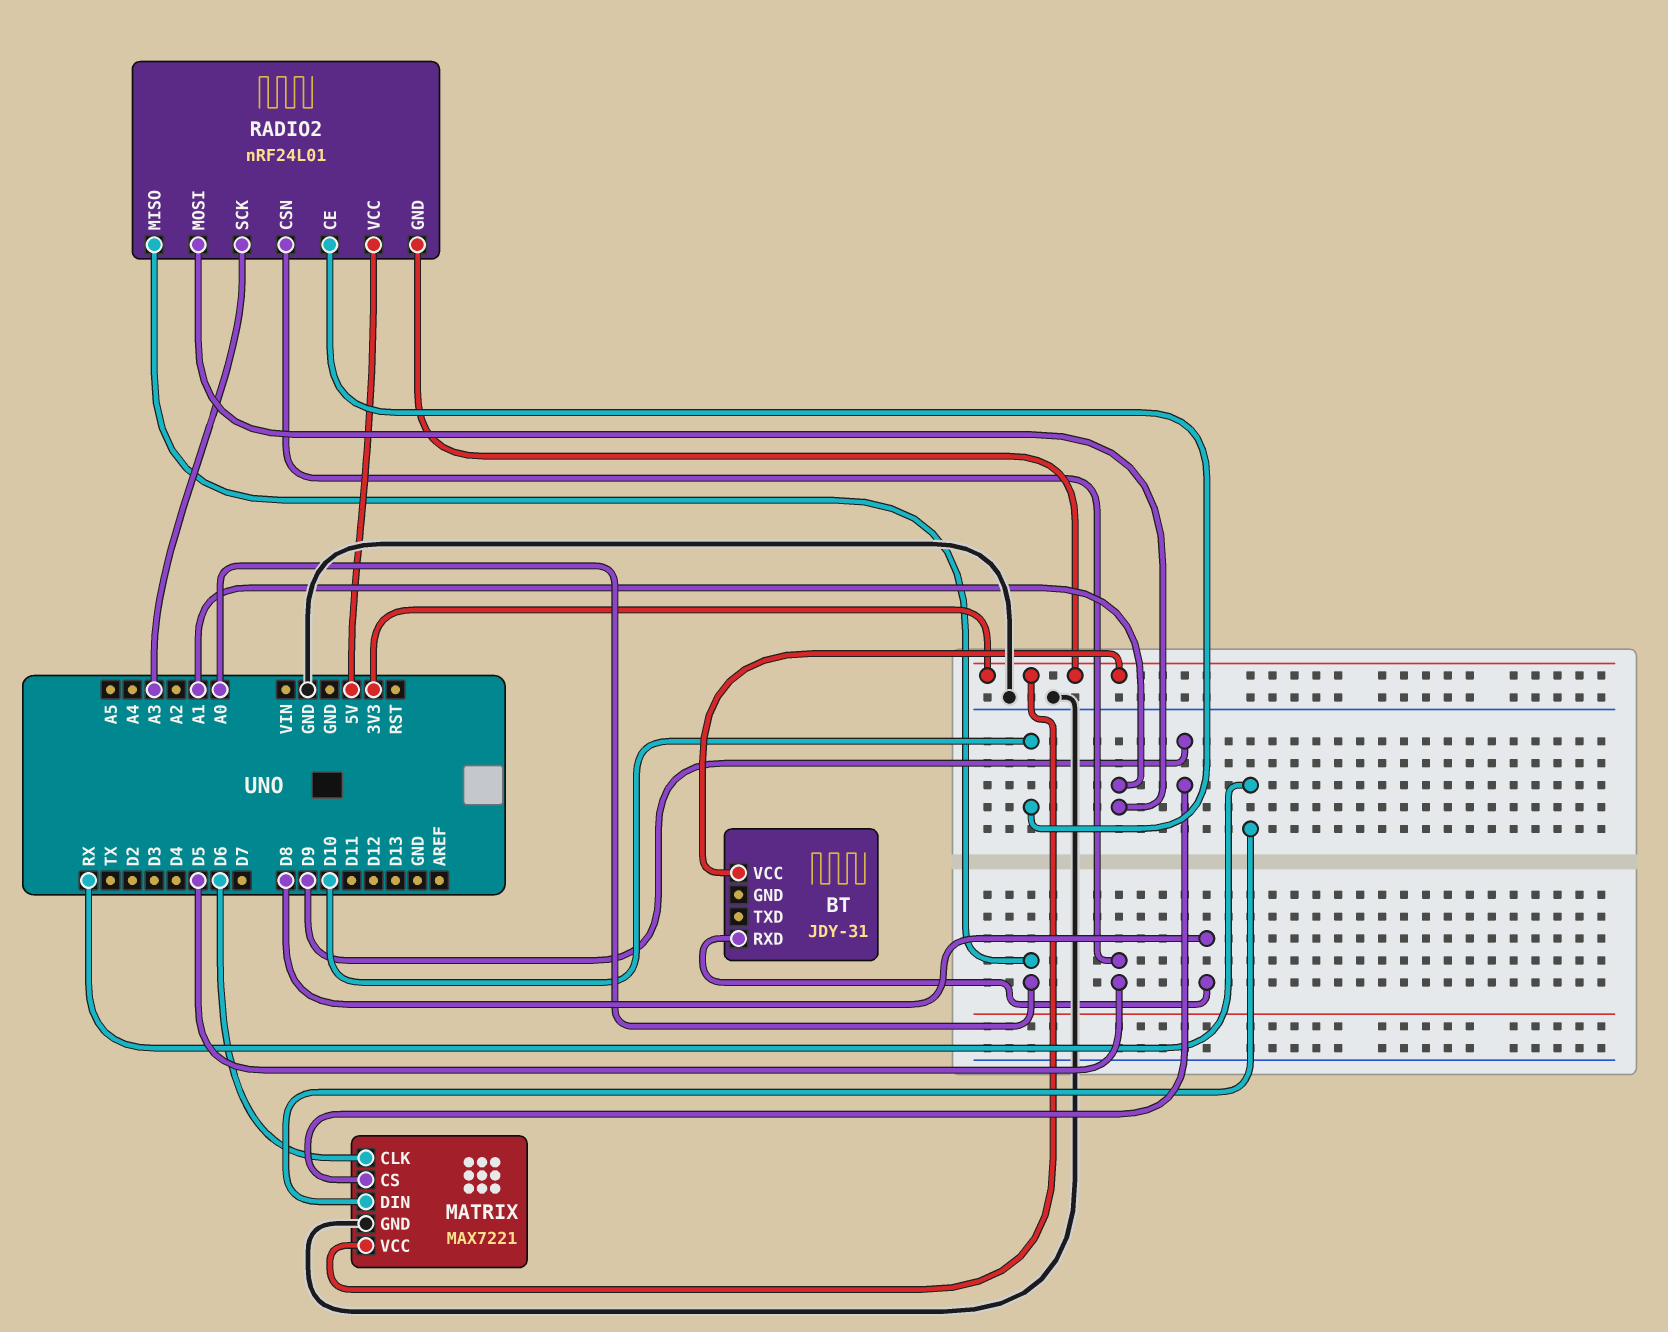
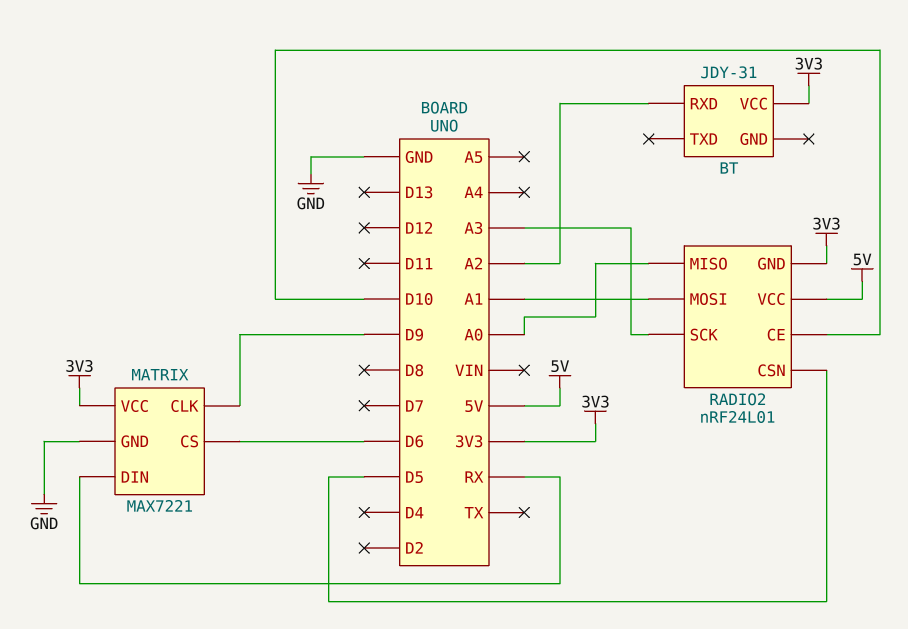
BT pin RXD: D8 -> A2
MATRIX pin CLK: D6 -> D9
MATRIX pin CS: D9 -> D6

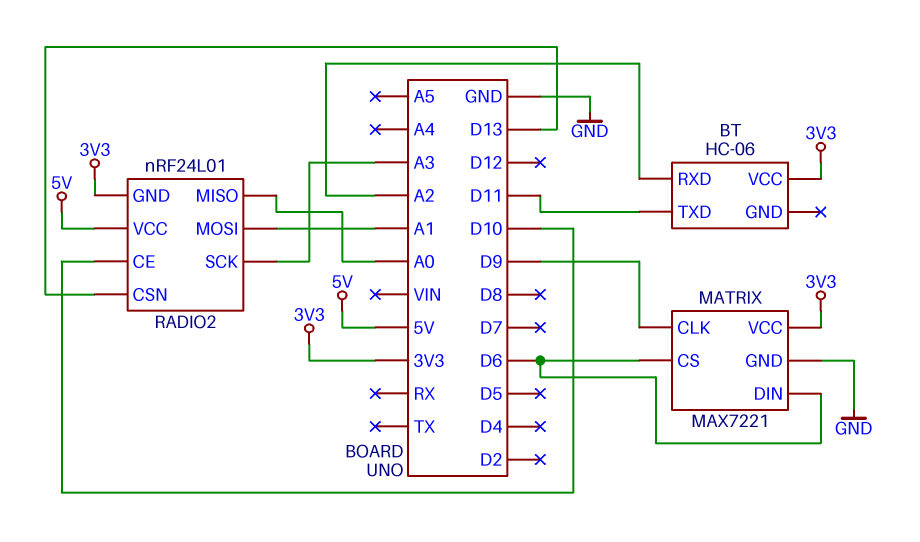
BT: JDY-31 -> HC-06
BT pin TXD: none -> D11
MATRIX pin DIN: RX -> D6
RADIO2 pin CSN: D5 -> D13

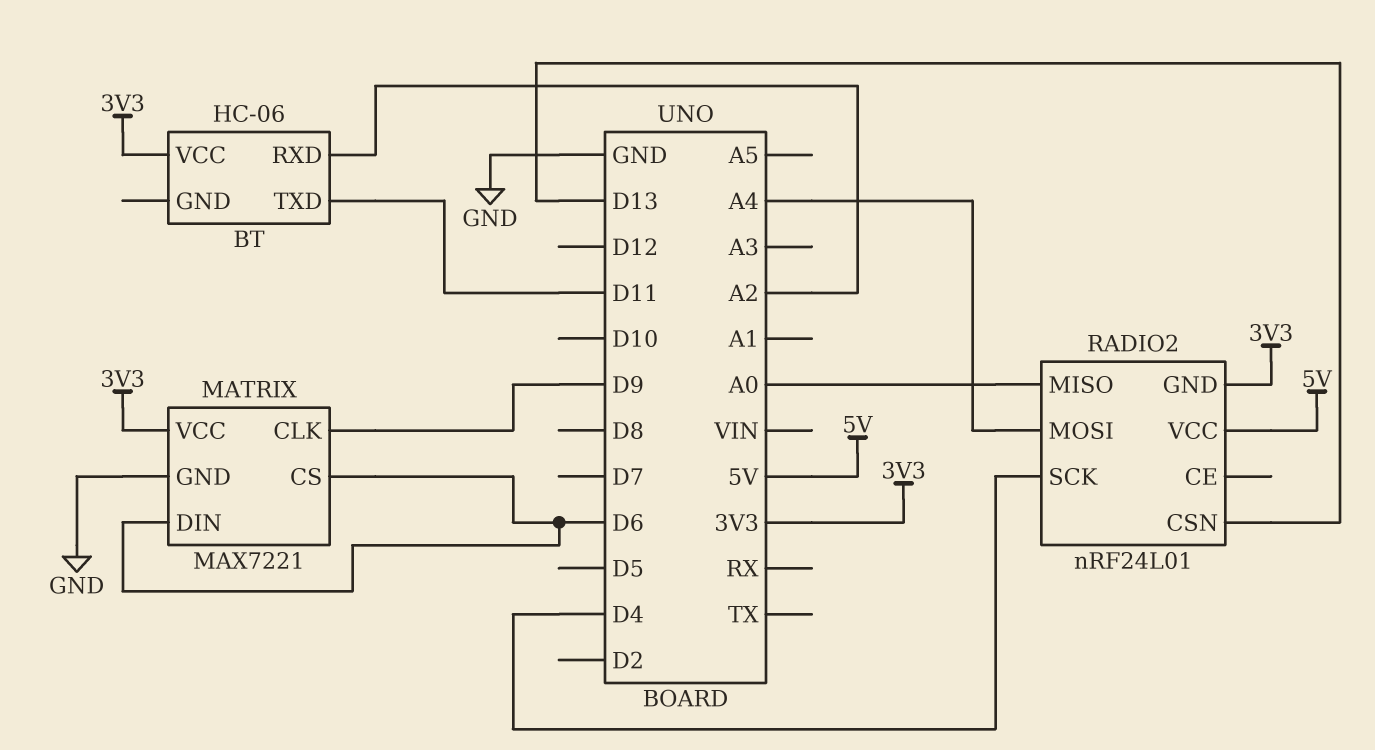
RADIO2 pin CE: D10 -> none
RADIO2 pin MOSI: A1 -> A4
RADIO2 pin SCK: A3 -> D4

